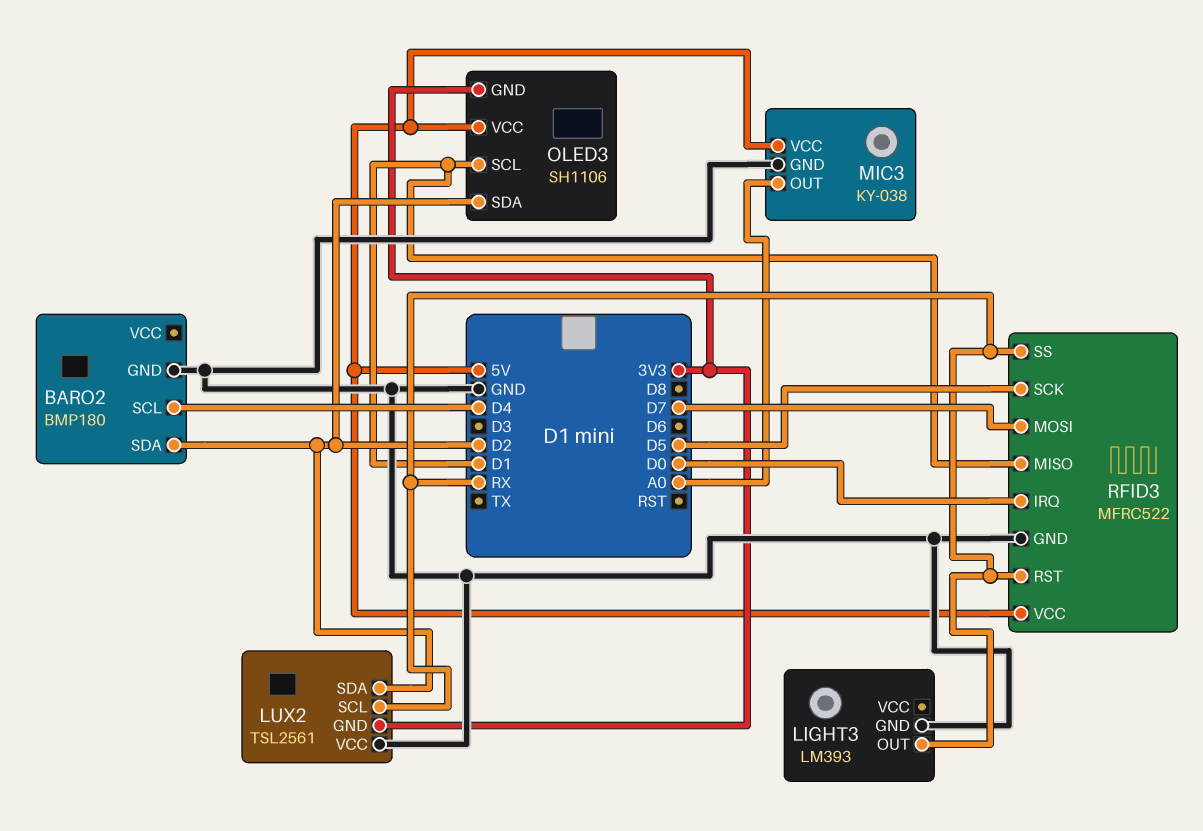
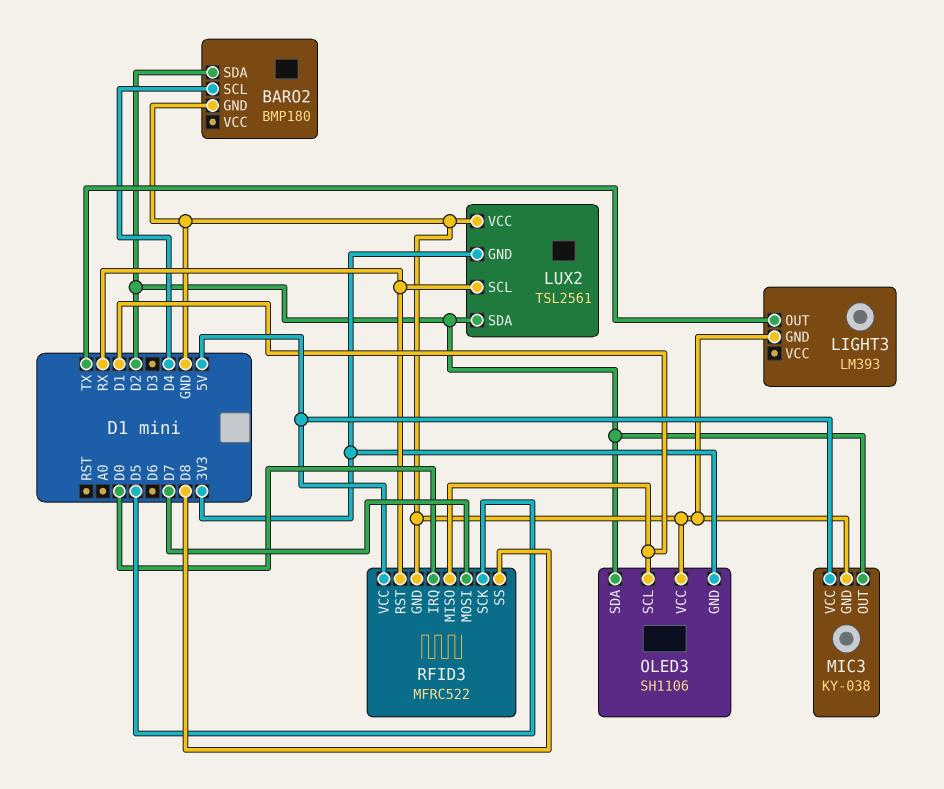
LIGHT3 pin OUT: RX -> TX
MIC3 pin OUT: A0 -> D2
OLED3 pin VCC: 5V -> GND
RFID3 pin SS: RX -> D8

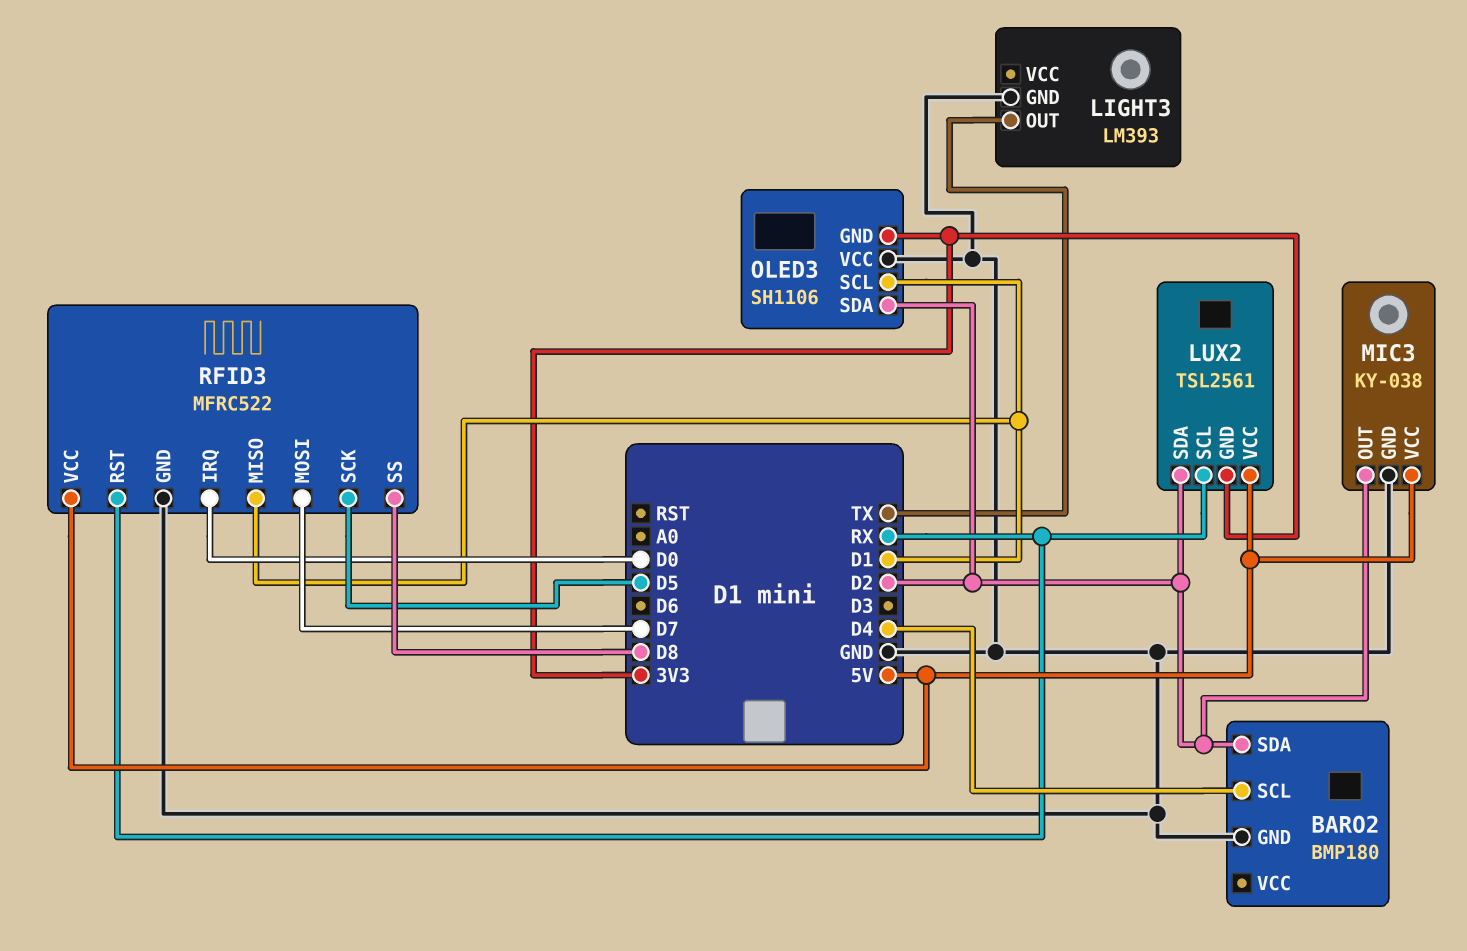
LUX2 pin VCC: GND -> 5V

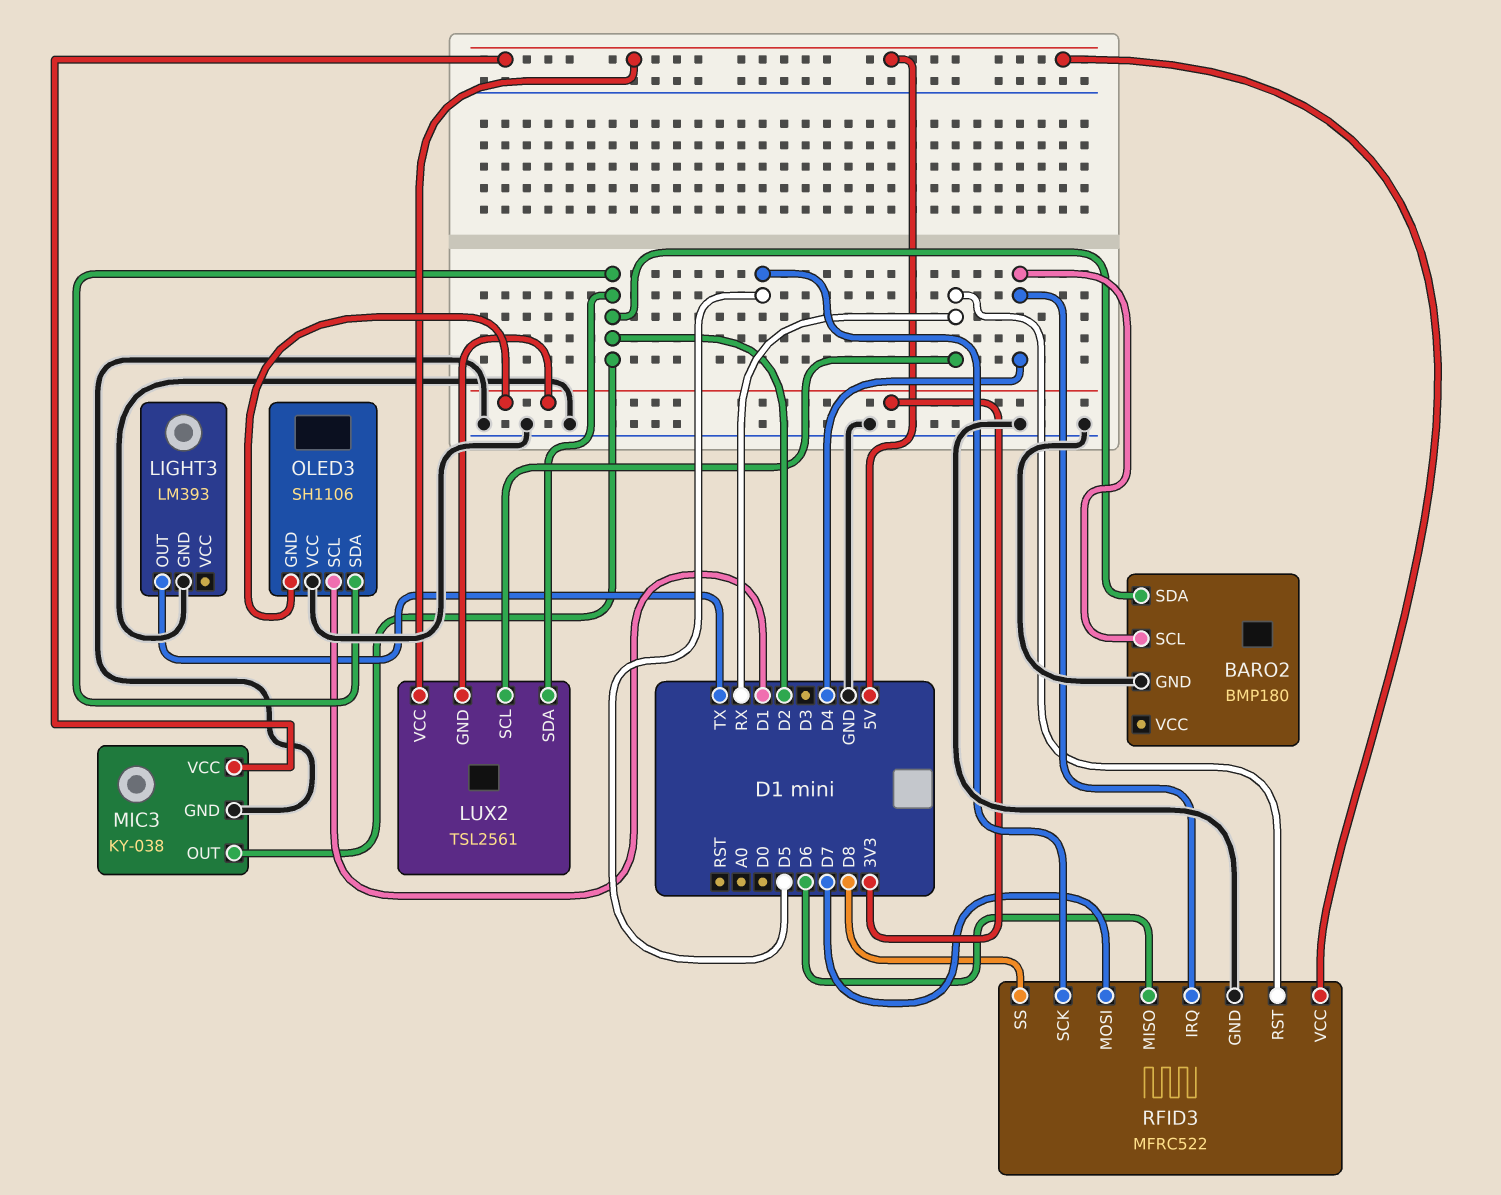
RFID3 pin IRQ: D0 -> D4
RFID3 pin MISO: D1 -> D6

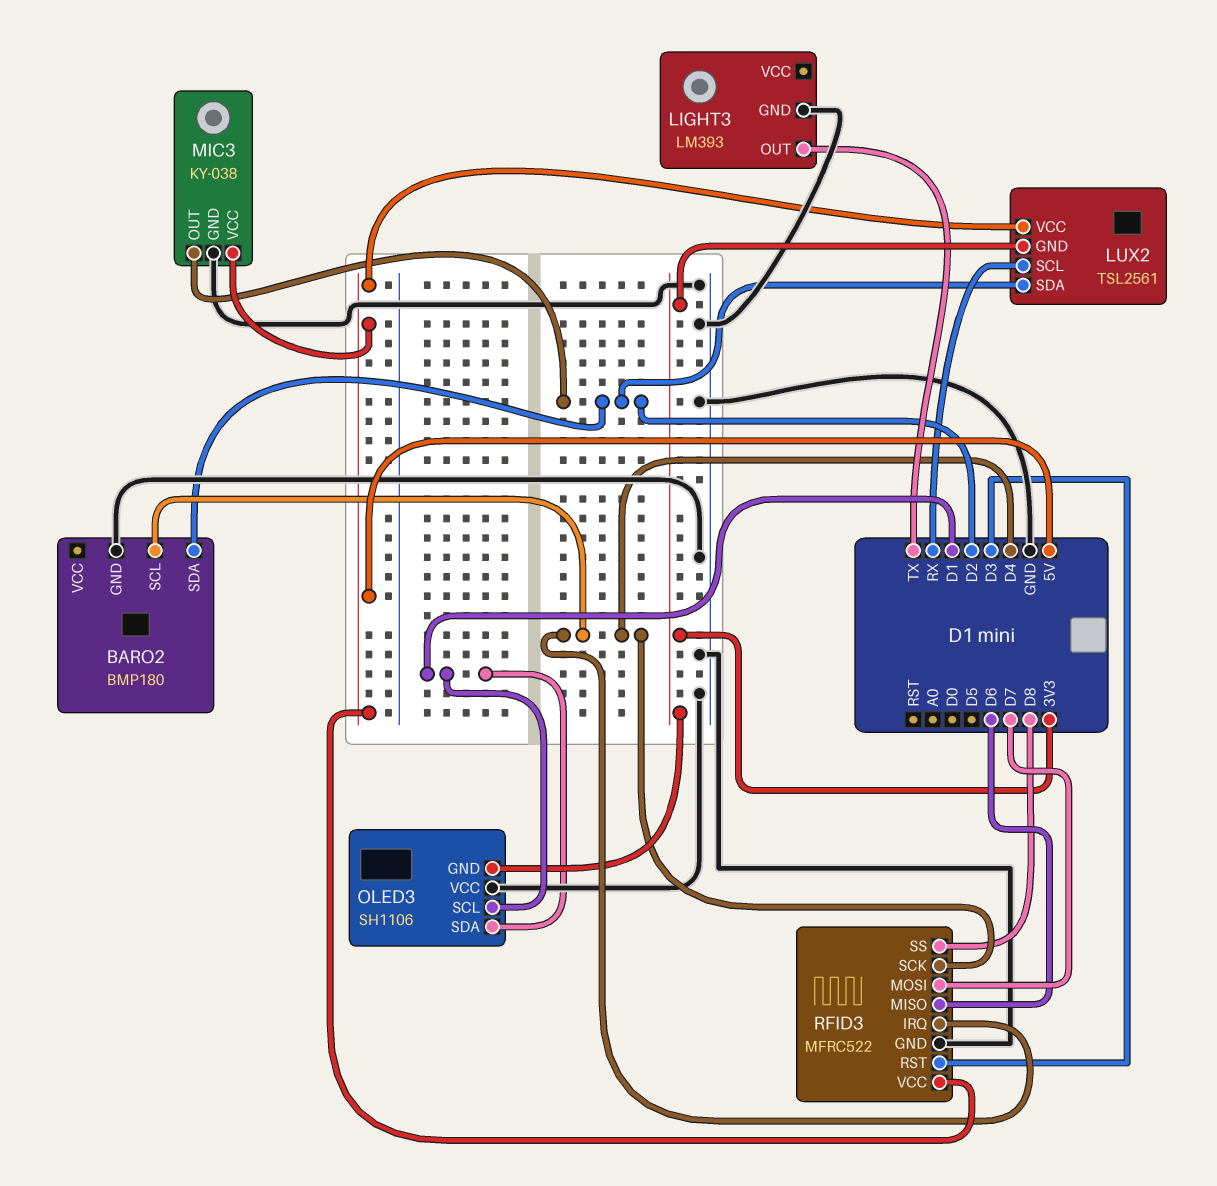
OLED3 pin SDA: D2 -> D1
RFID3 pin RST: RX -> D3
RFID3 pin SCK: D5 -> D4

